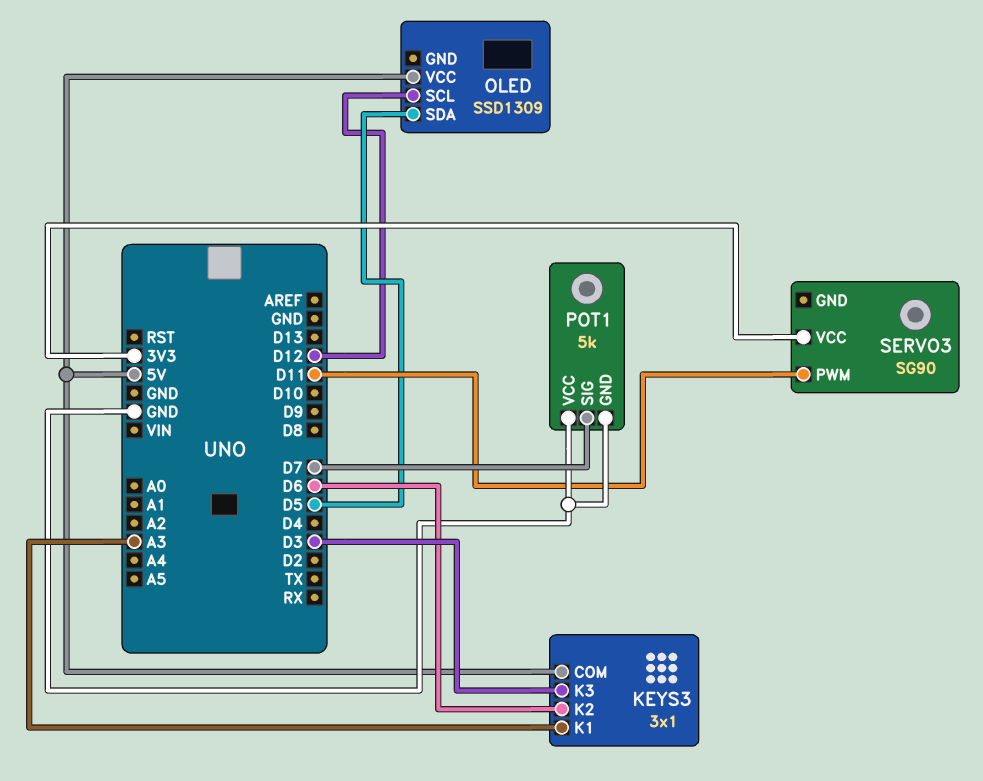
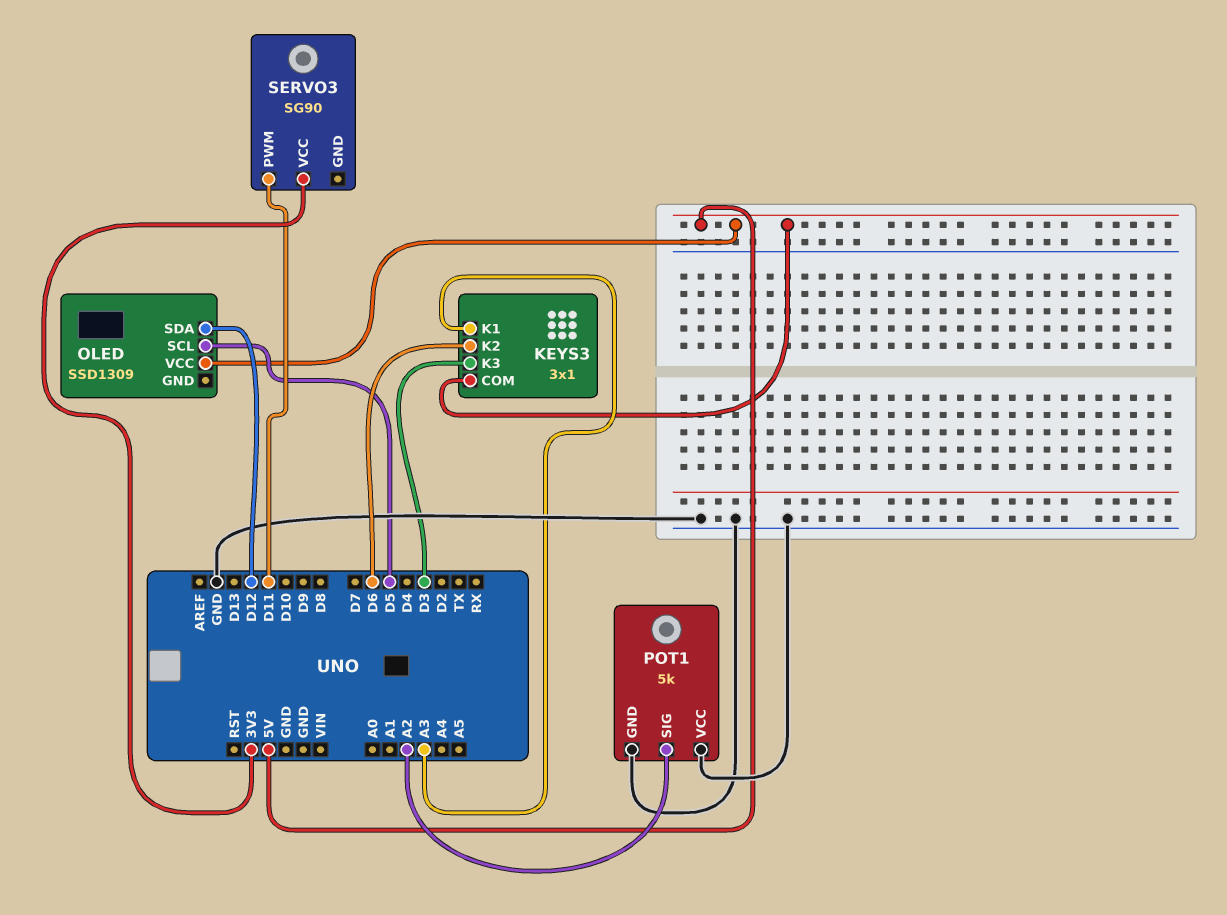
OLED pin SCL: D12 -> D5
OLED pin SDA: D5 -> D12
POT1 pin SIG: D7 -> A2

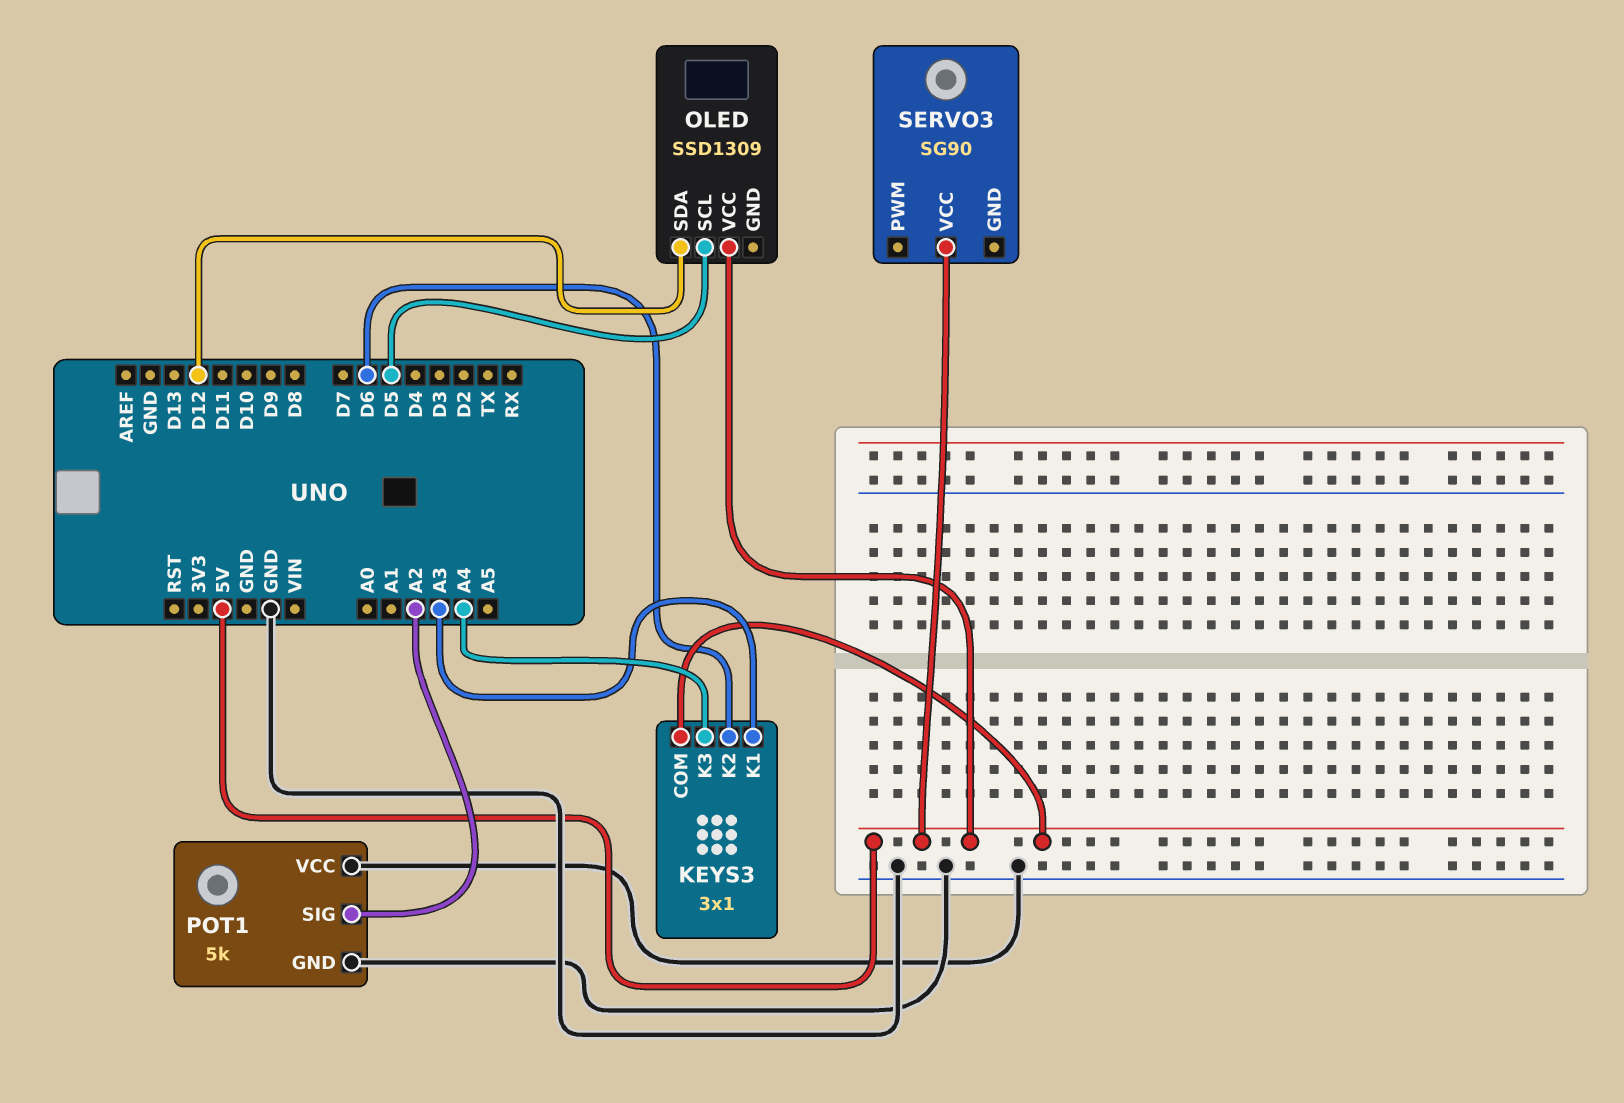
KEYS3 pin K3: D3 -> A4
SERVO3 pin PWM: D11 -> none
SERVO3 pin VCC: 3V3 -> 5V

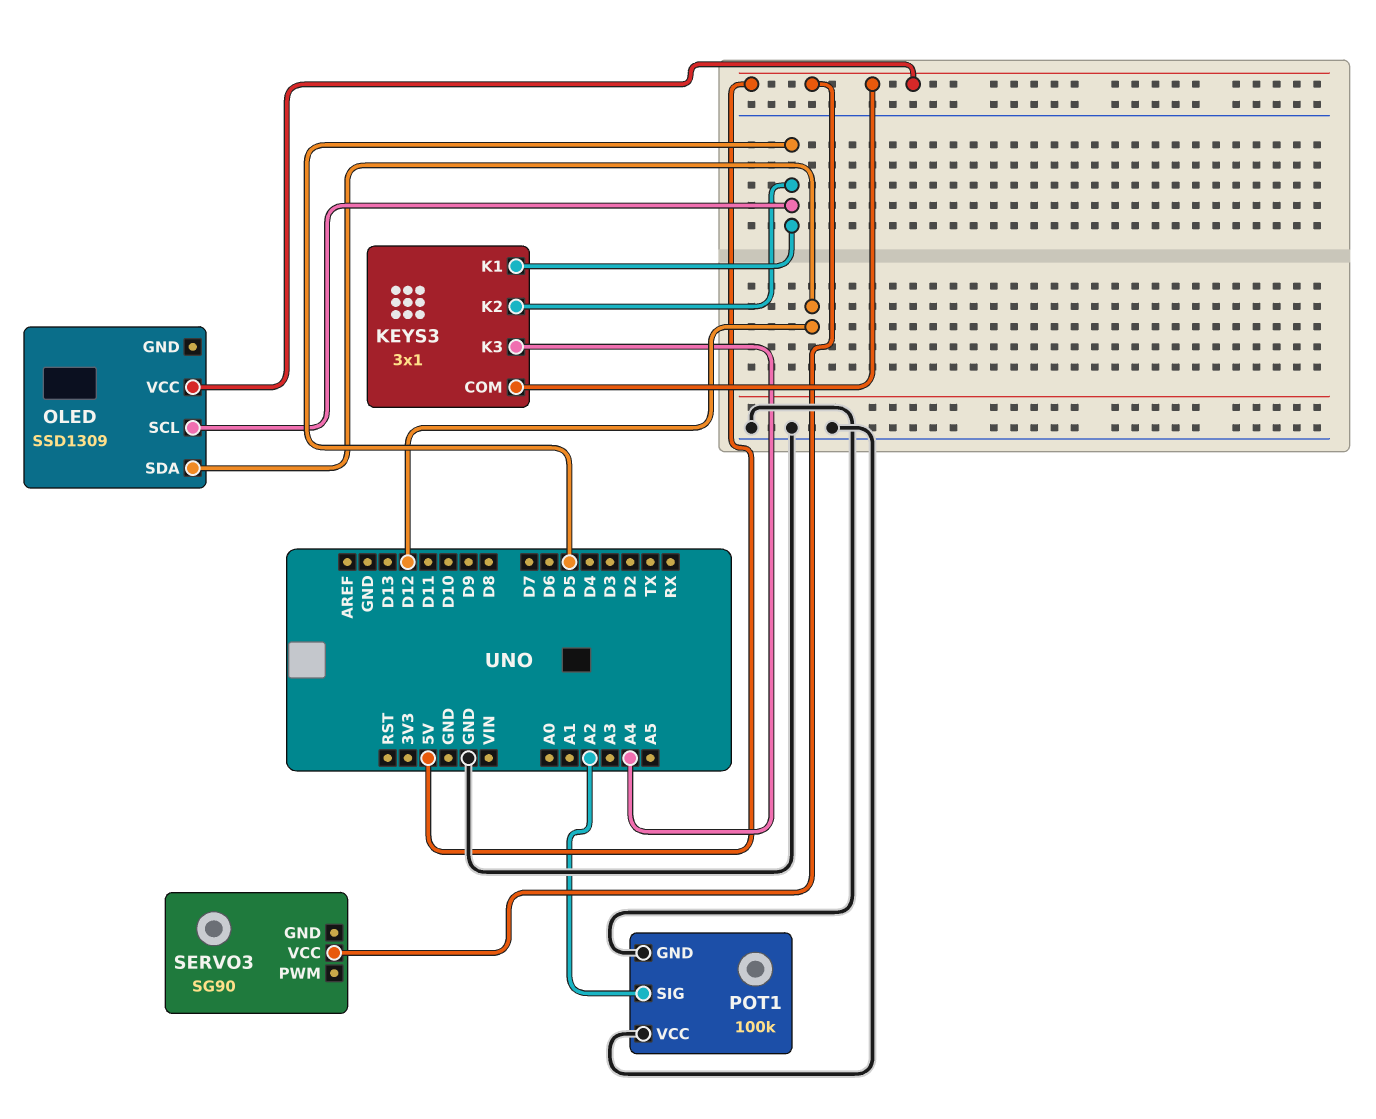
KEYS3 pin K1: A3 -> D5
KEYS3 pin K2: D6 -> D5
POT1: 5k -> 100k

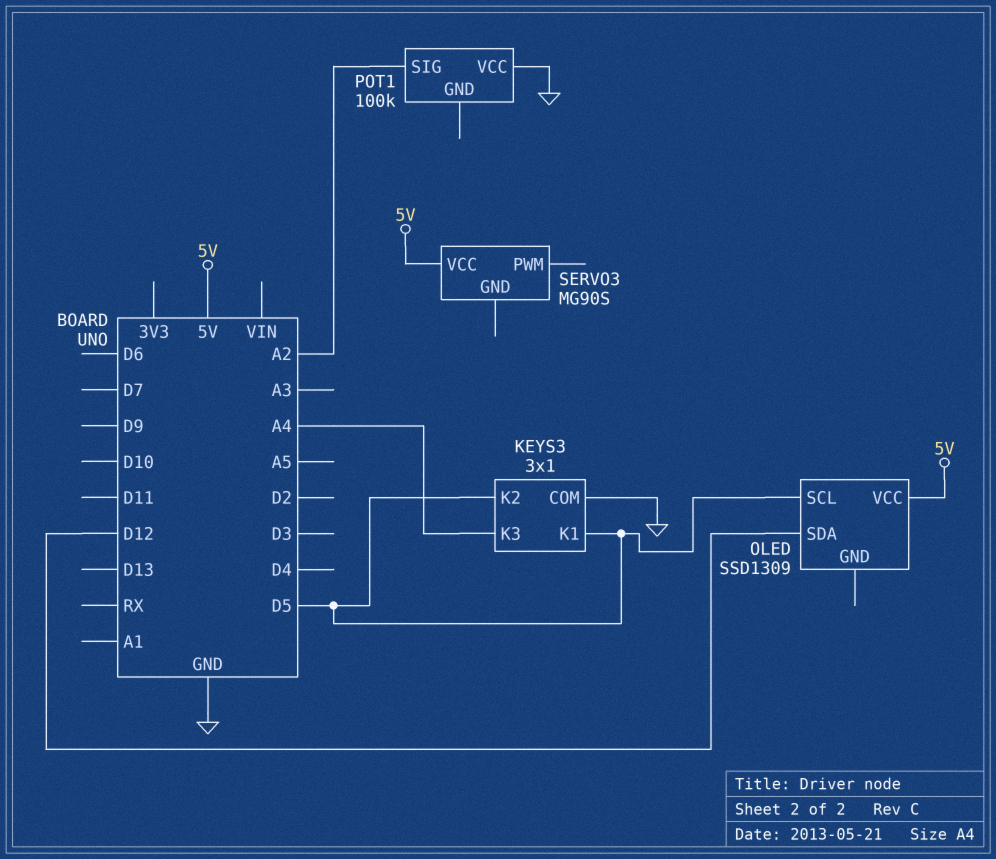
KEYS3 pin COM: 5V -> GND
POT1 pin GND: GND -> none
SERVO3: SG90 -> MG90S

